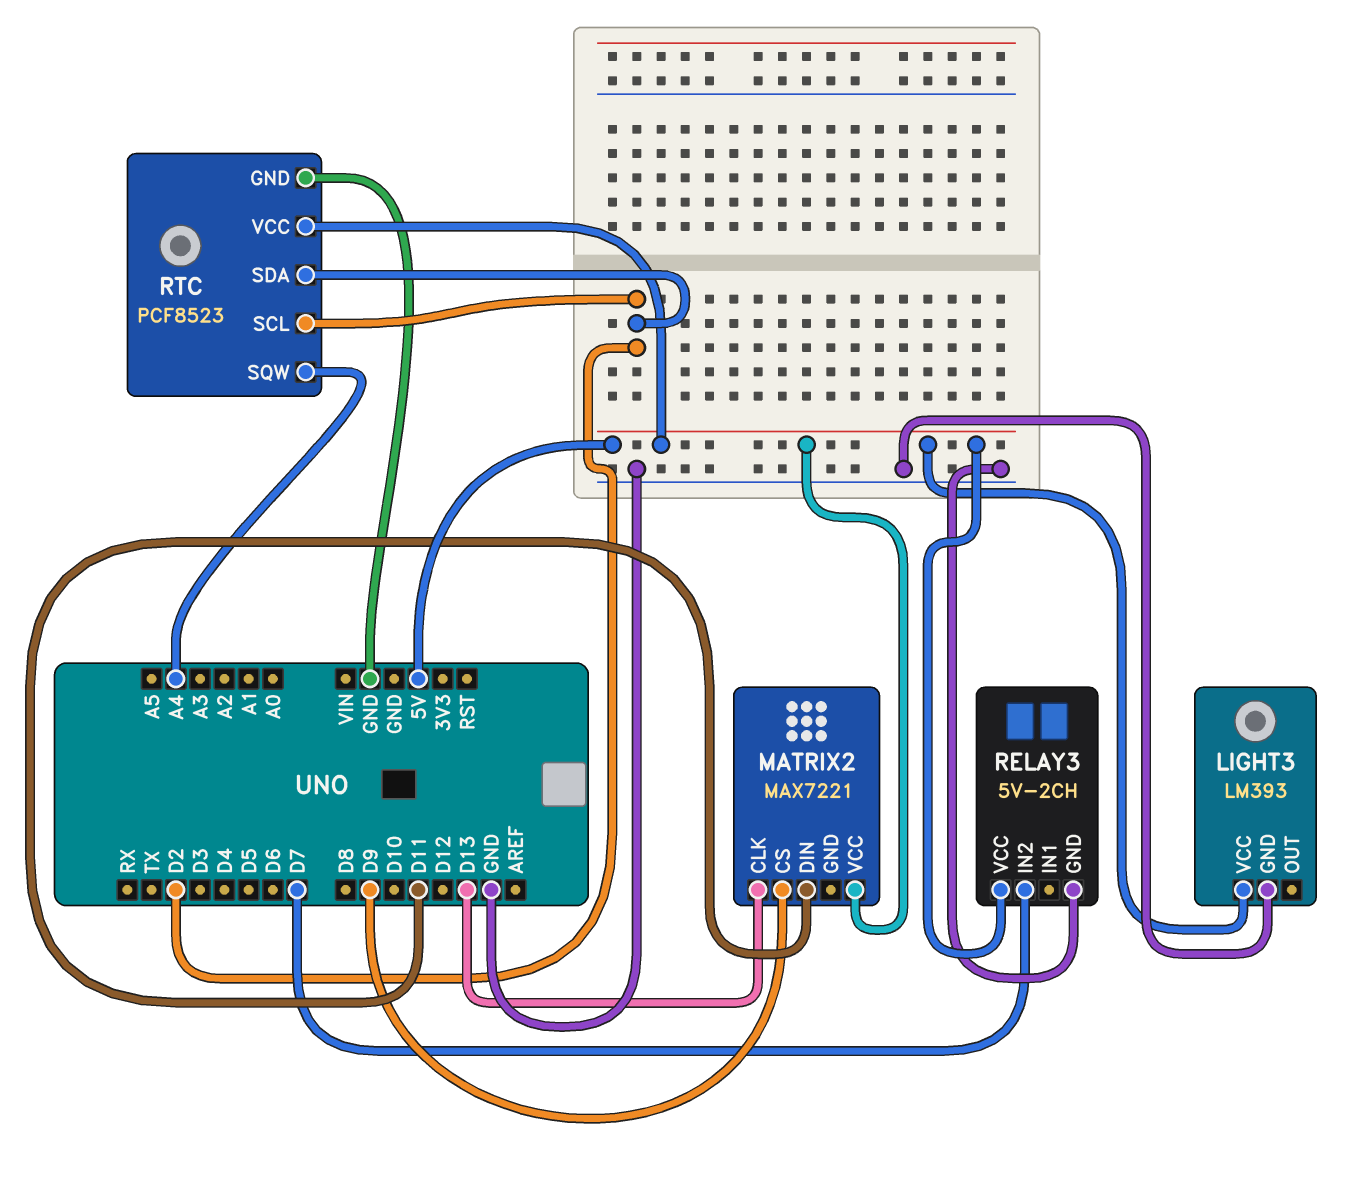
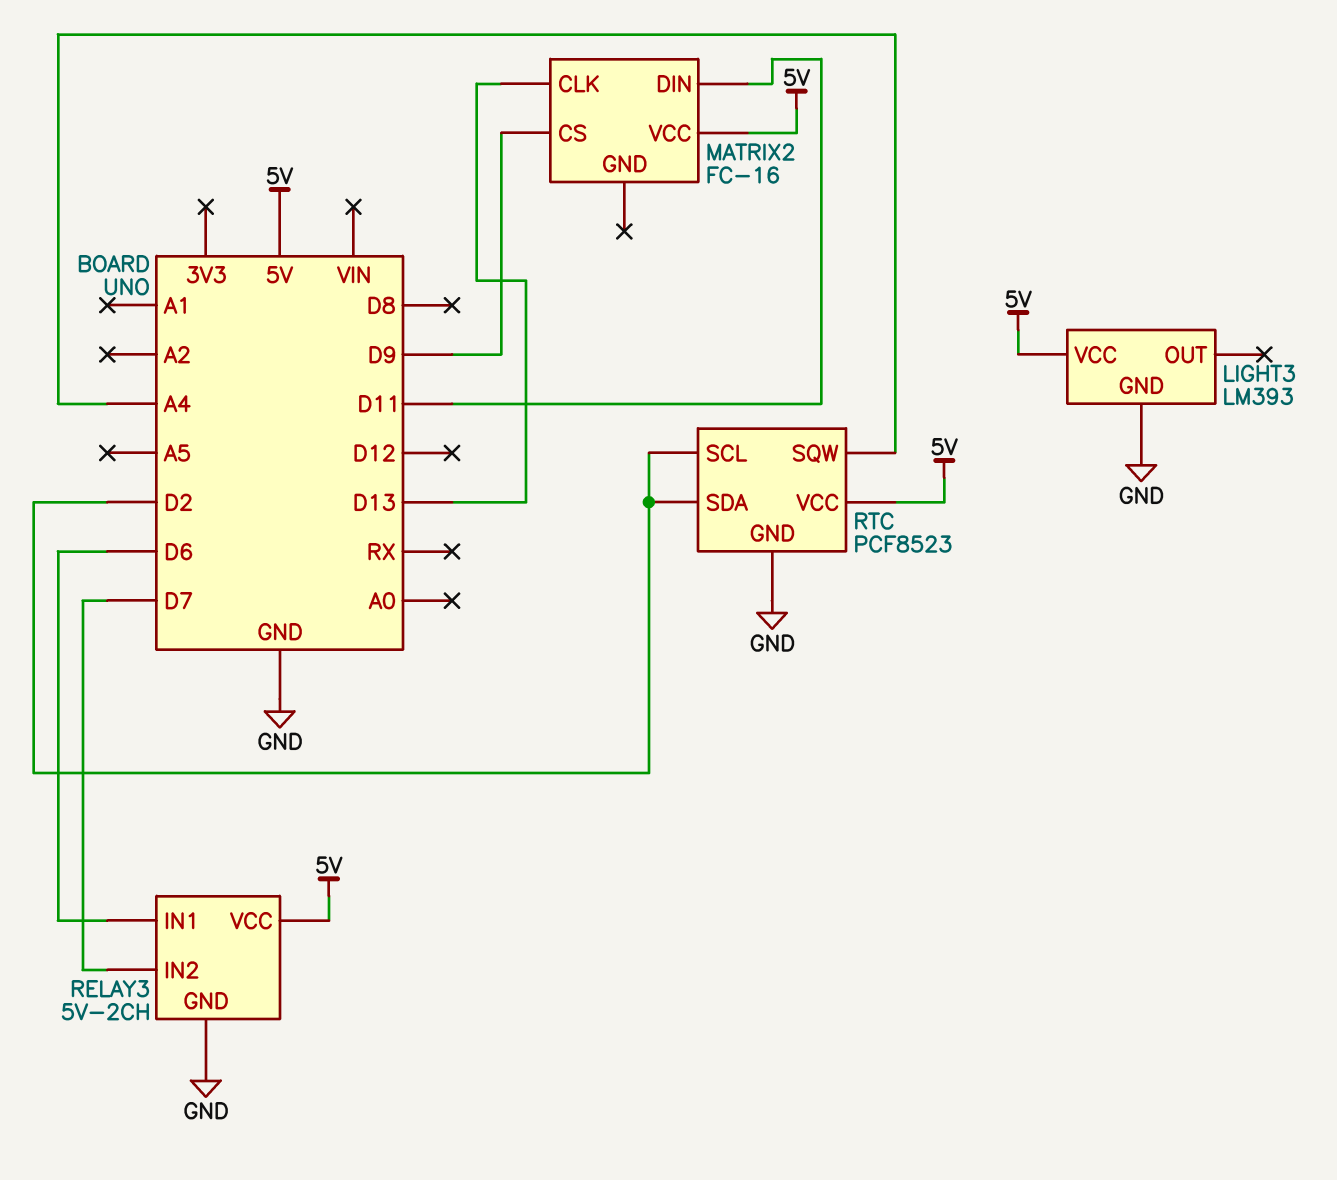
MATRIX2: MAX7221 -> FC-16
RELAY3 pin IN1: none -> D6

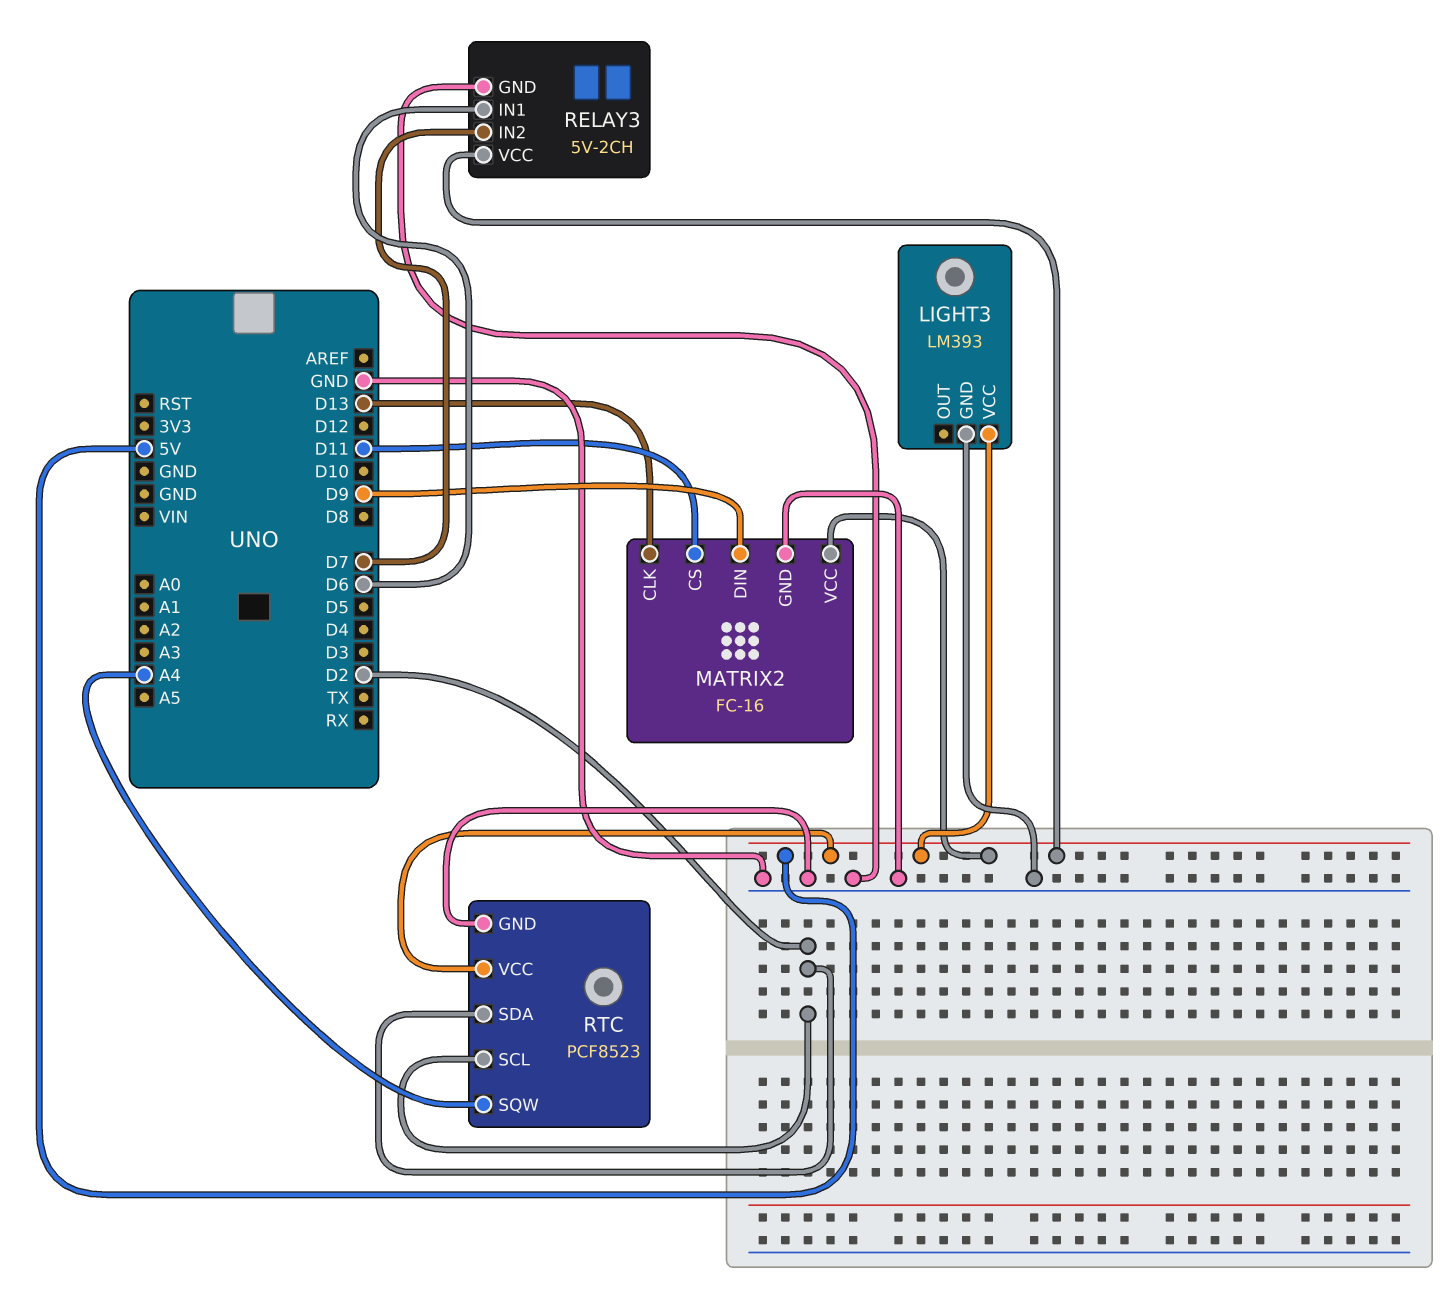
MATRIX2 pin CS: D9 -> D11
MATRIX2 pin DIN: D11 -> D9
MATRIX2 pin GND: none -> GND

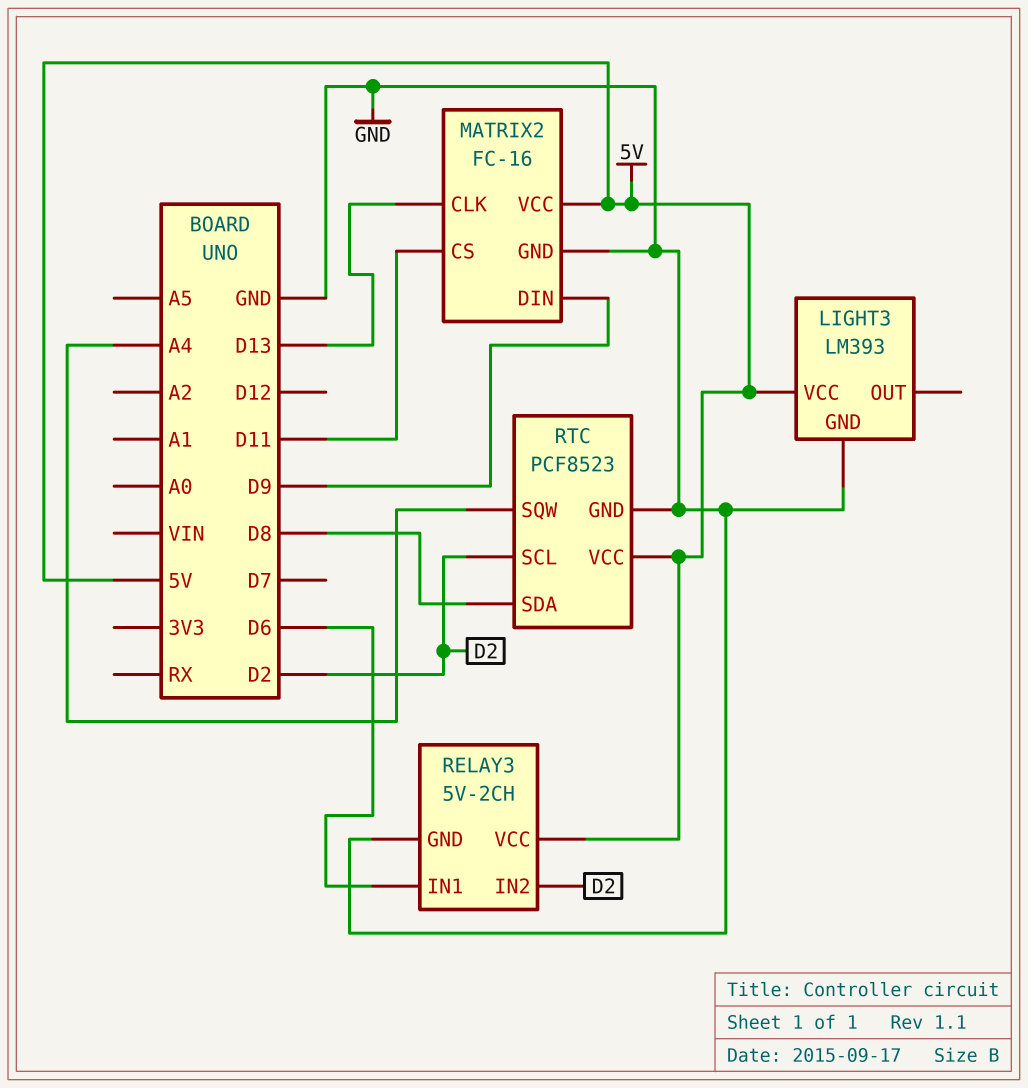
RELAY3 pin IN2: D7 -> D2
RTC pin SDA: D2 -> D8

